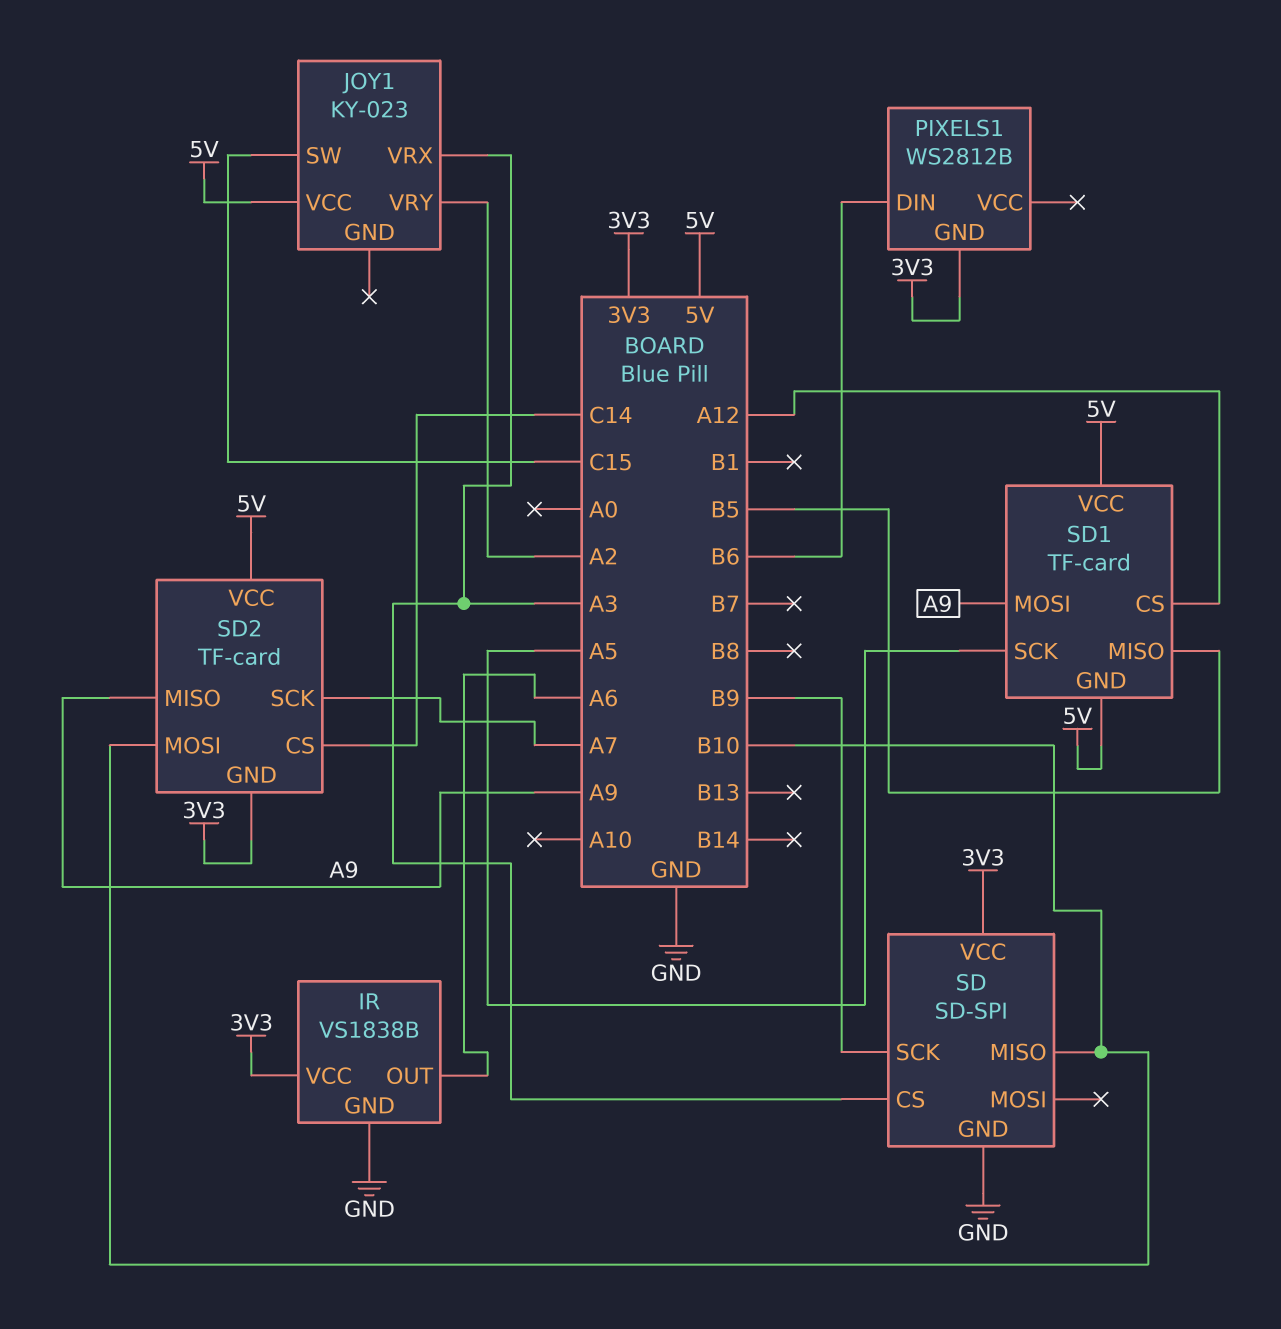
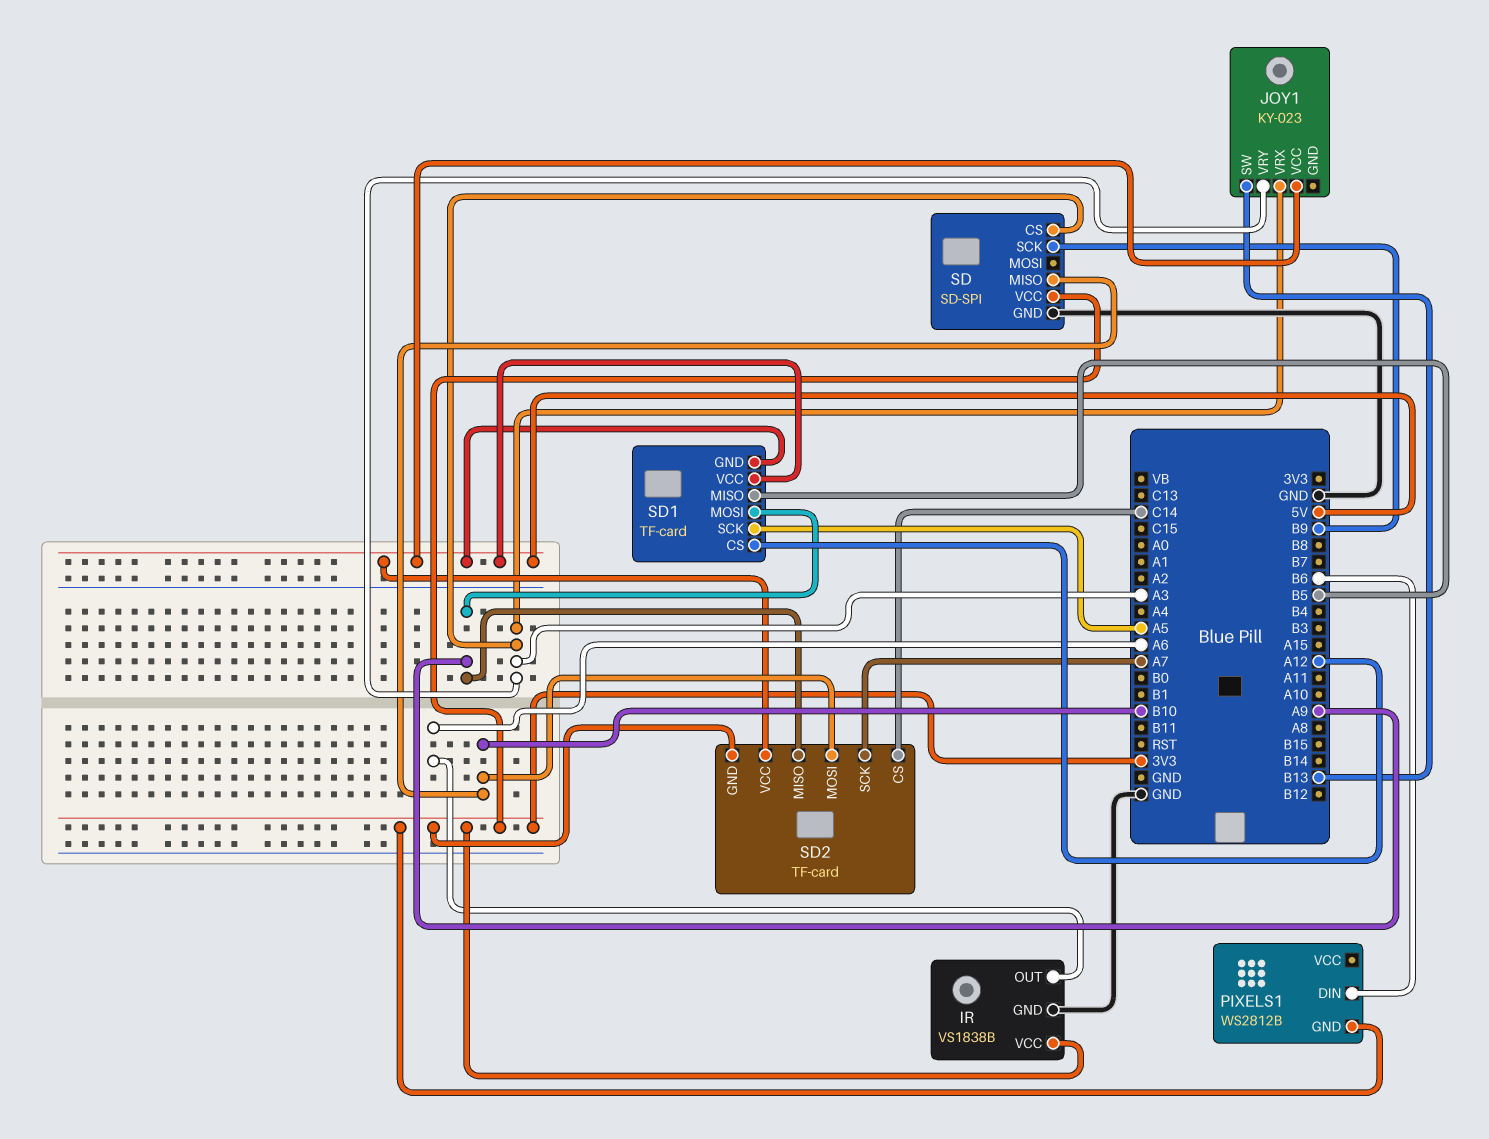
JOY1 pin SW: C15 -> B13
JOY1 pin VRY: A2 -> A3

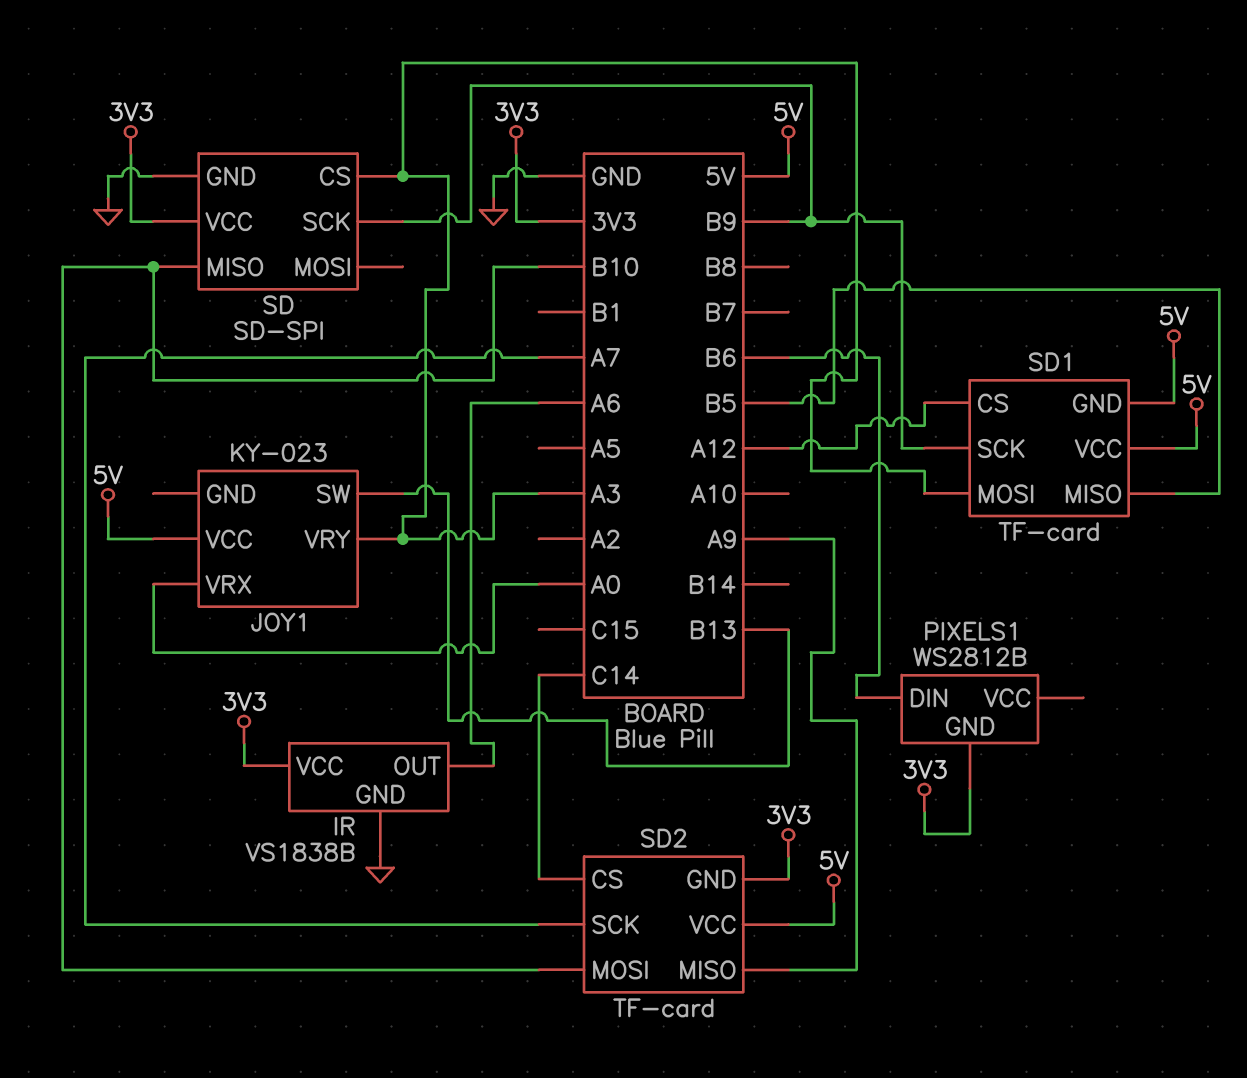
JOY1 pin VRX: A3 -> A0
SD1 pin MOSI: A9 -> A3
SD1 pin SCK: A5 -> B9

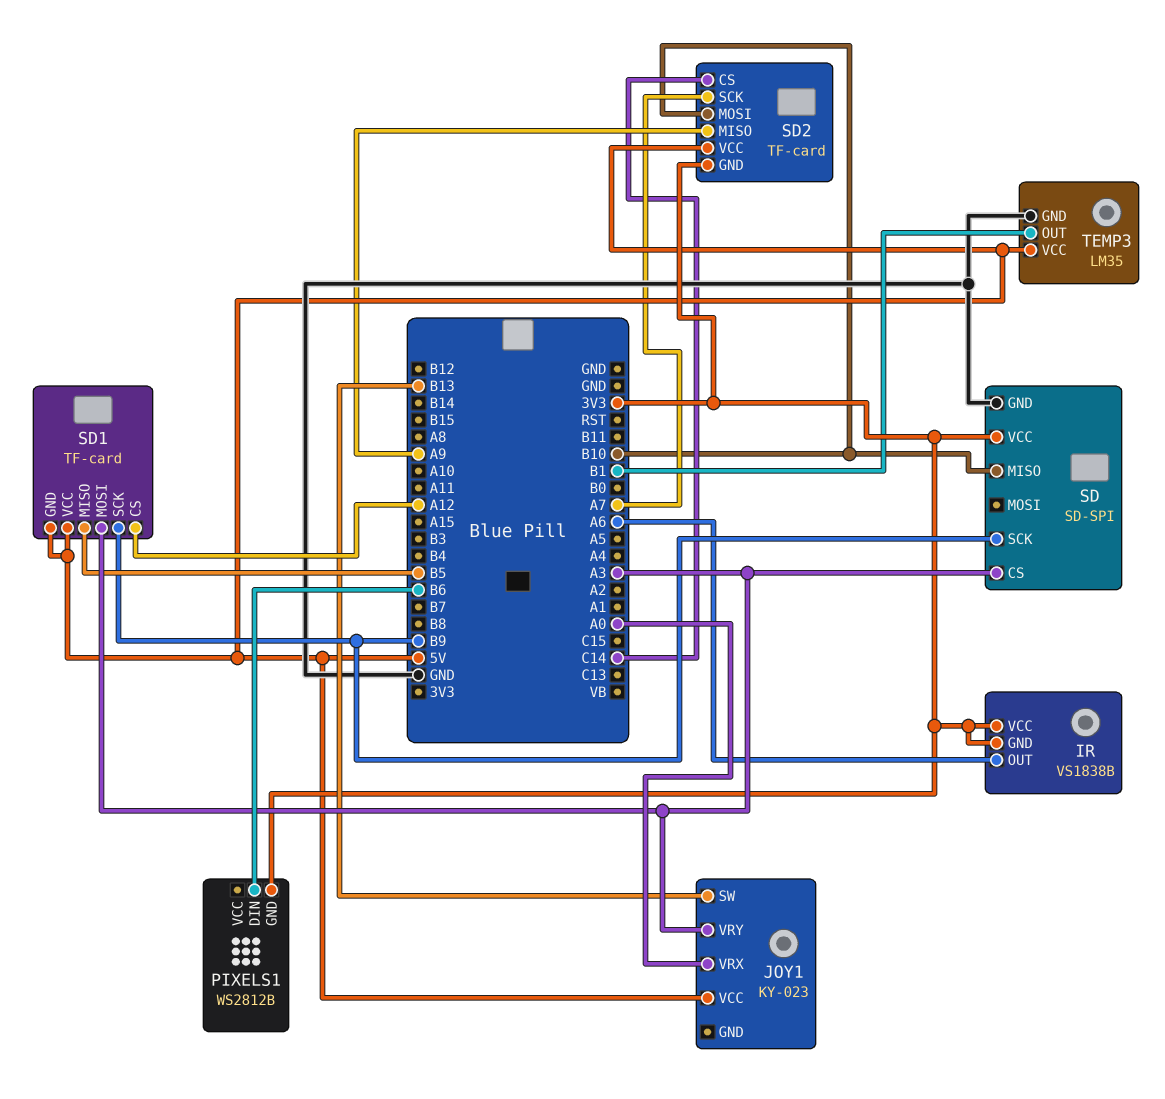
IR pin GND: GND -> 3V3
TEMP3: none -> LM35
TEMP3 pin GND: none -> GND
TEMP3 pin OUT: none -> B1
TEMP3 pin VCC: none -> 5V

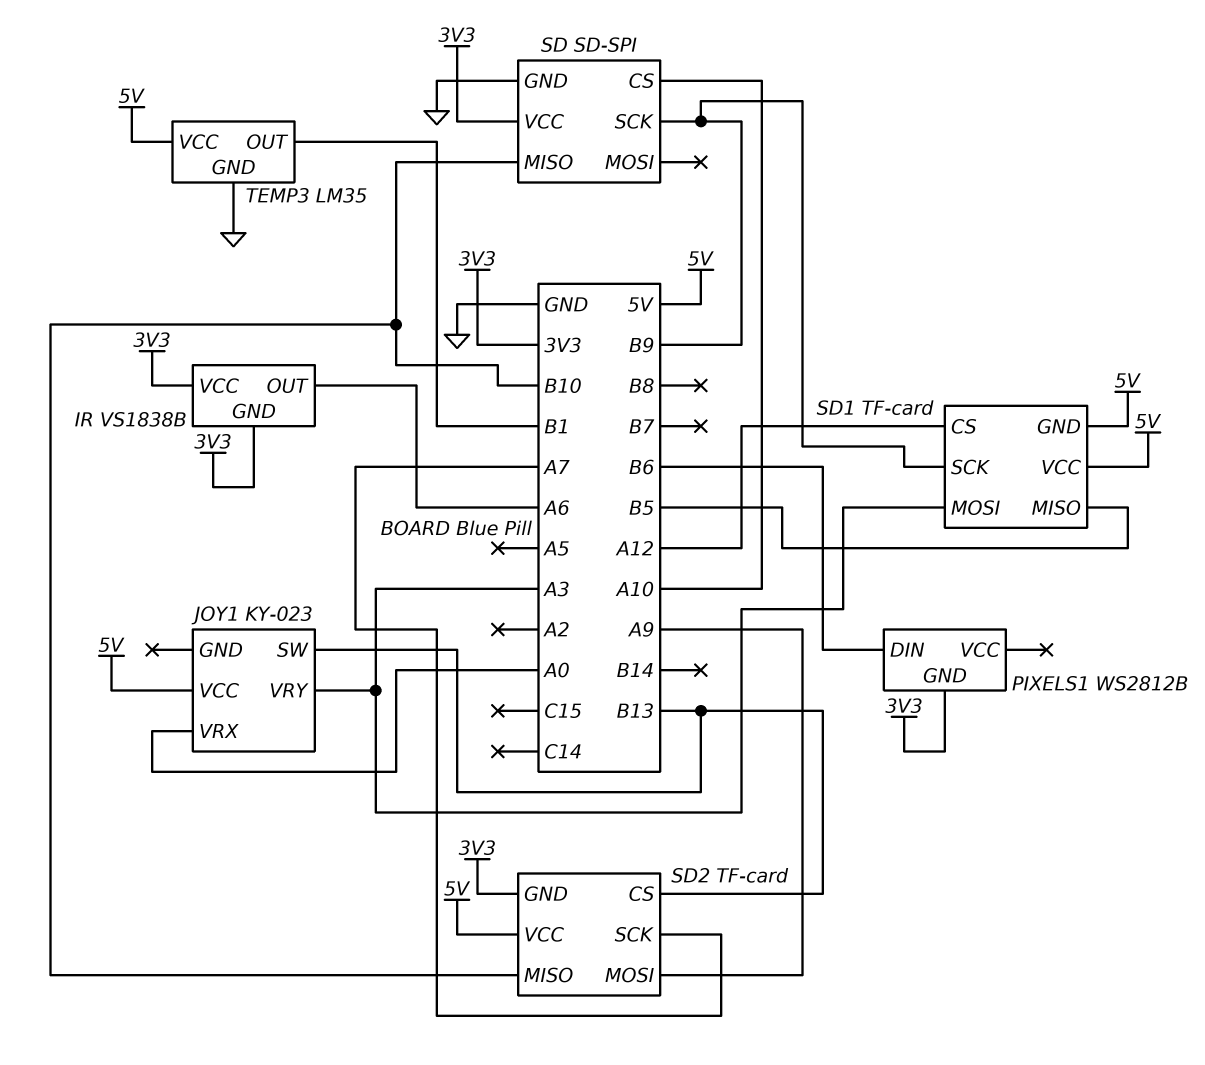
SD pin CS: A3 -> A10
SD2 pin CS: C14 -> B13
SD2 pin MISO: A9 -> B10
SD2 pin MOSI: B10 -> A9

